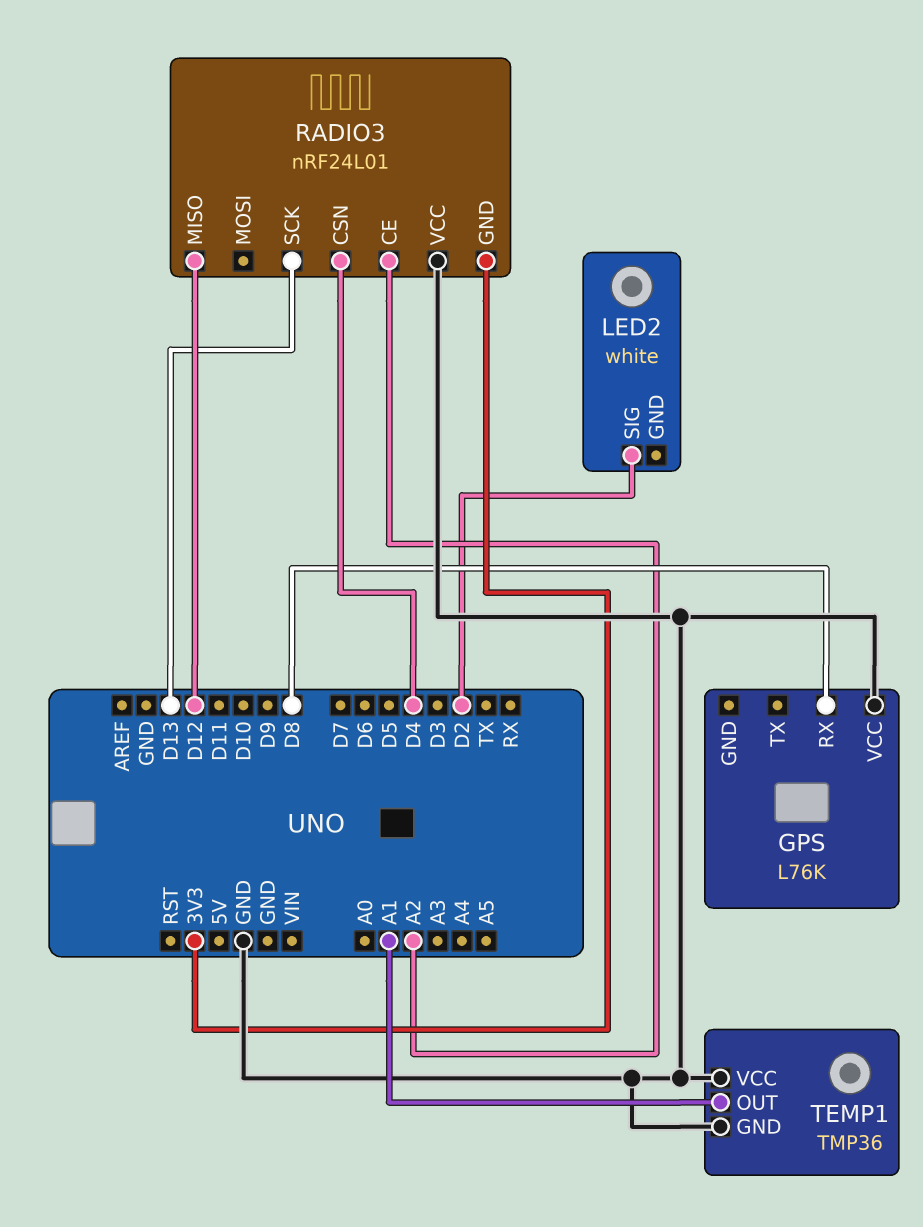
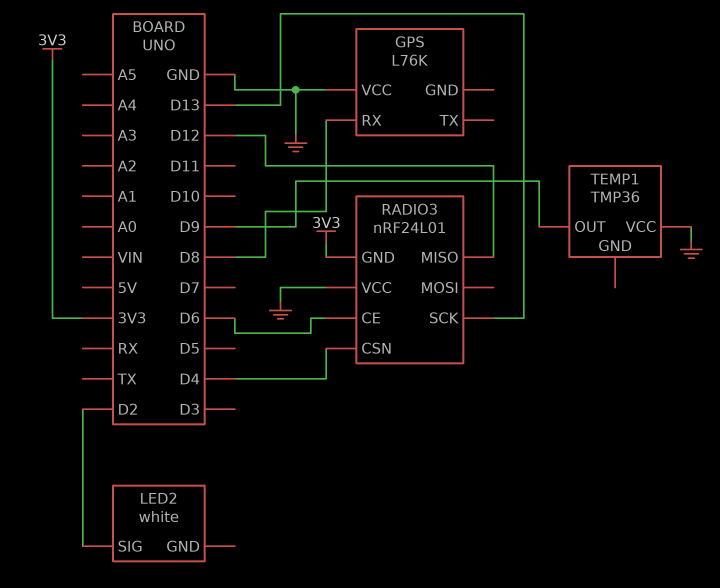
RADIO3 pin CE: A2 -> D6
TEMP1 pin GND: GND -> none
TEMP1 pin OUT: A1 -> D9

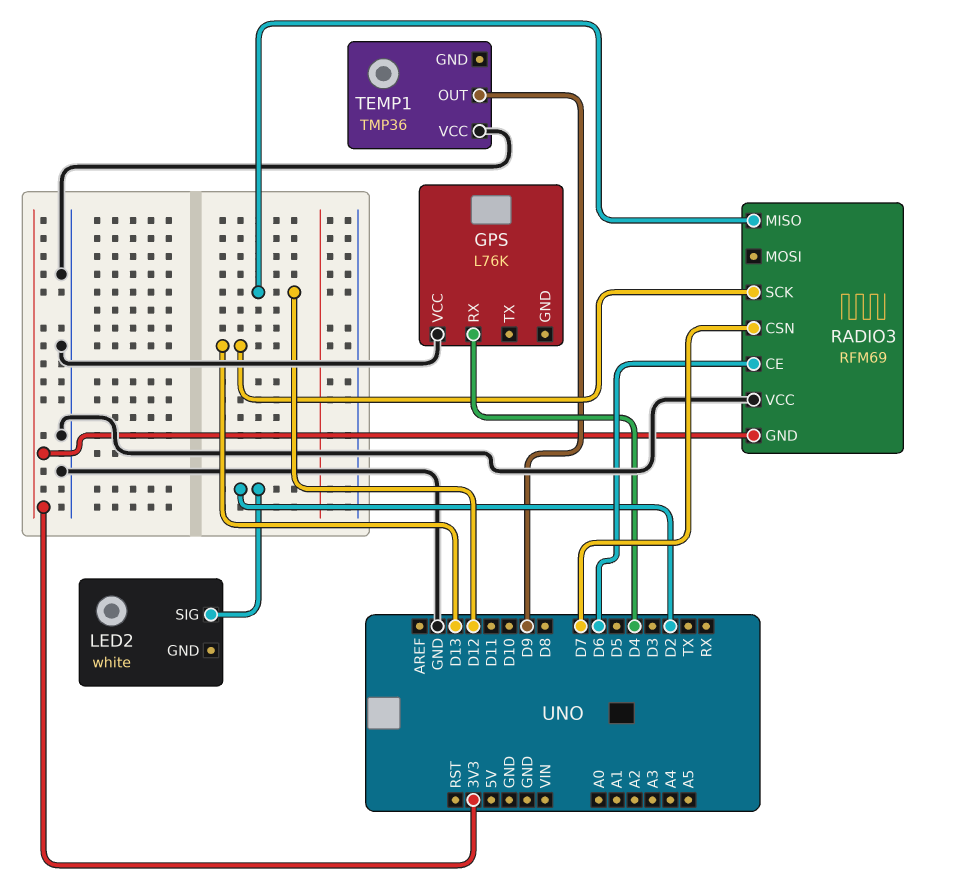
GPS pin RX: D8 -> D4
RADIO3: nRF24L01 -> RFM69
RADIO3 pin CSN: D4 -> D7

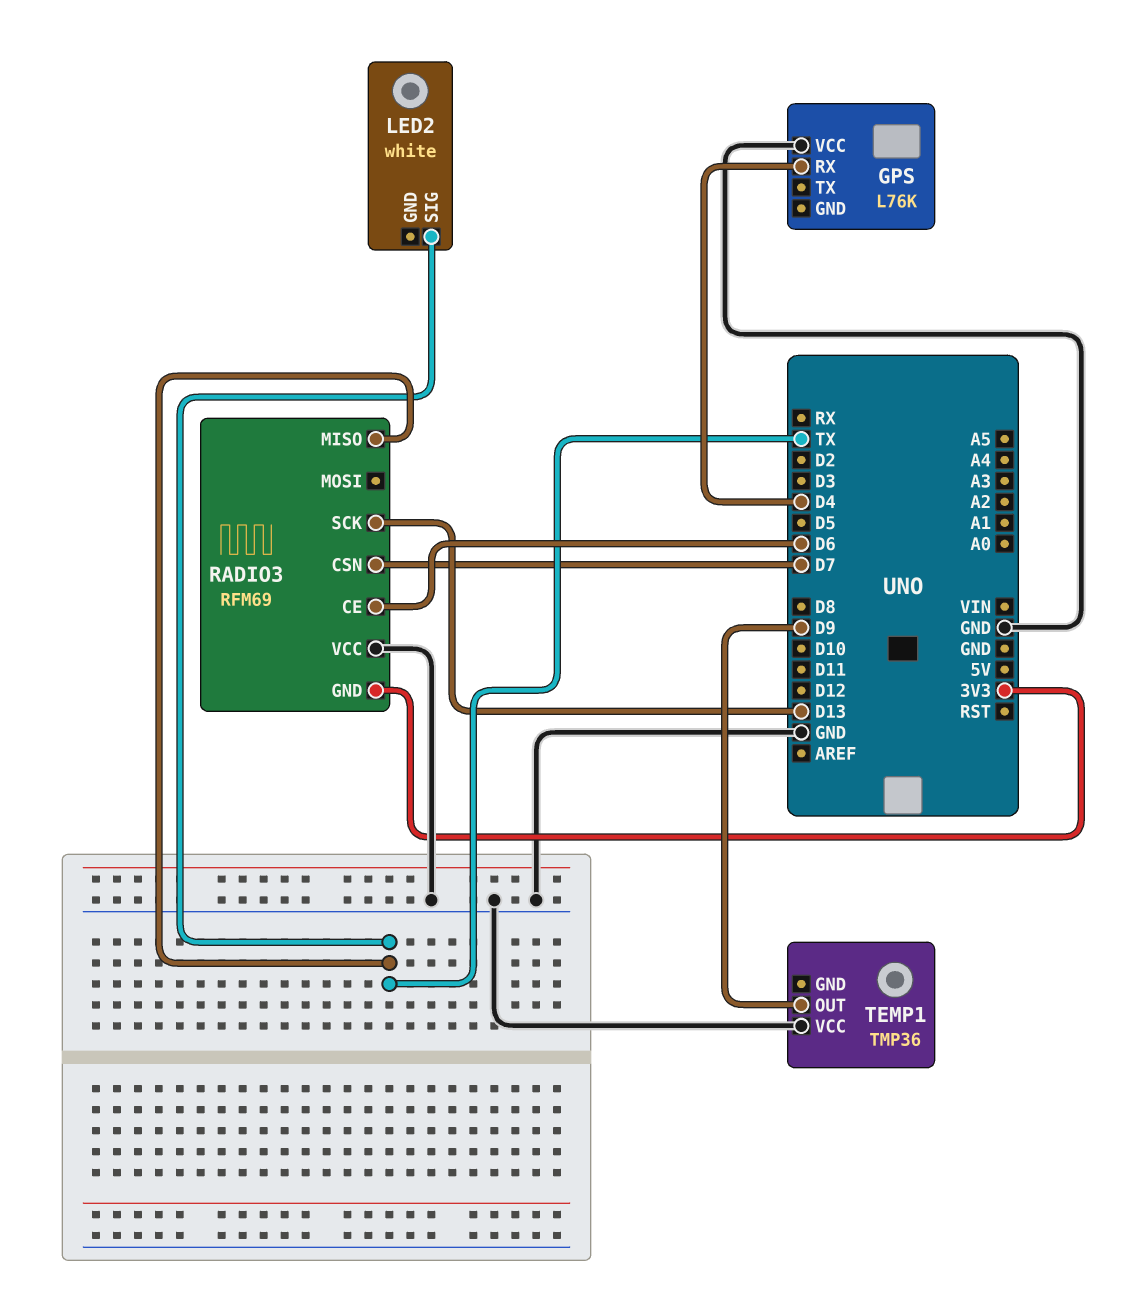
LED2 pin SIG: D2 -> TX
RADIO3 pin MISO: D12 -> TX

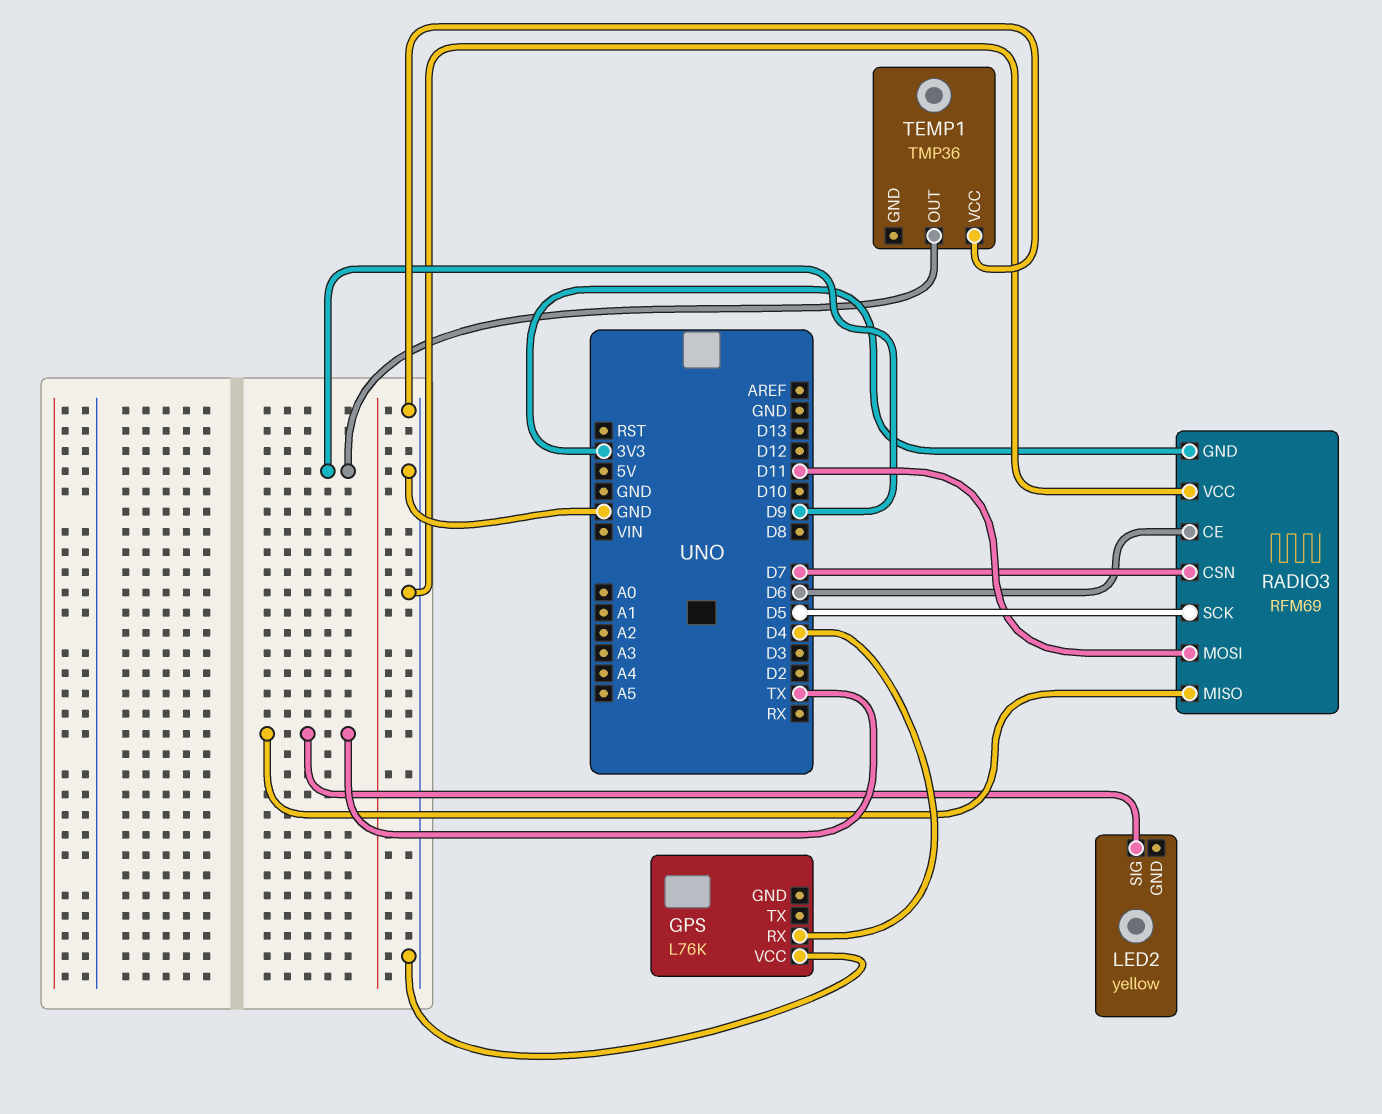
LED2: white -> yellow
RADIO3 pin MOSI: none -> D11
RADIO3 pin SCK: D13 -> D5

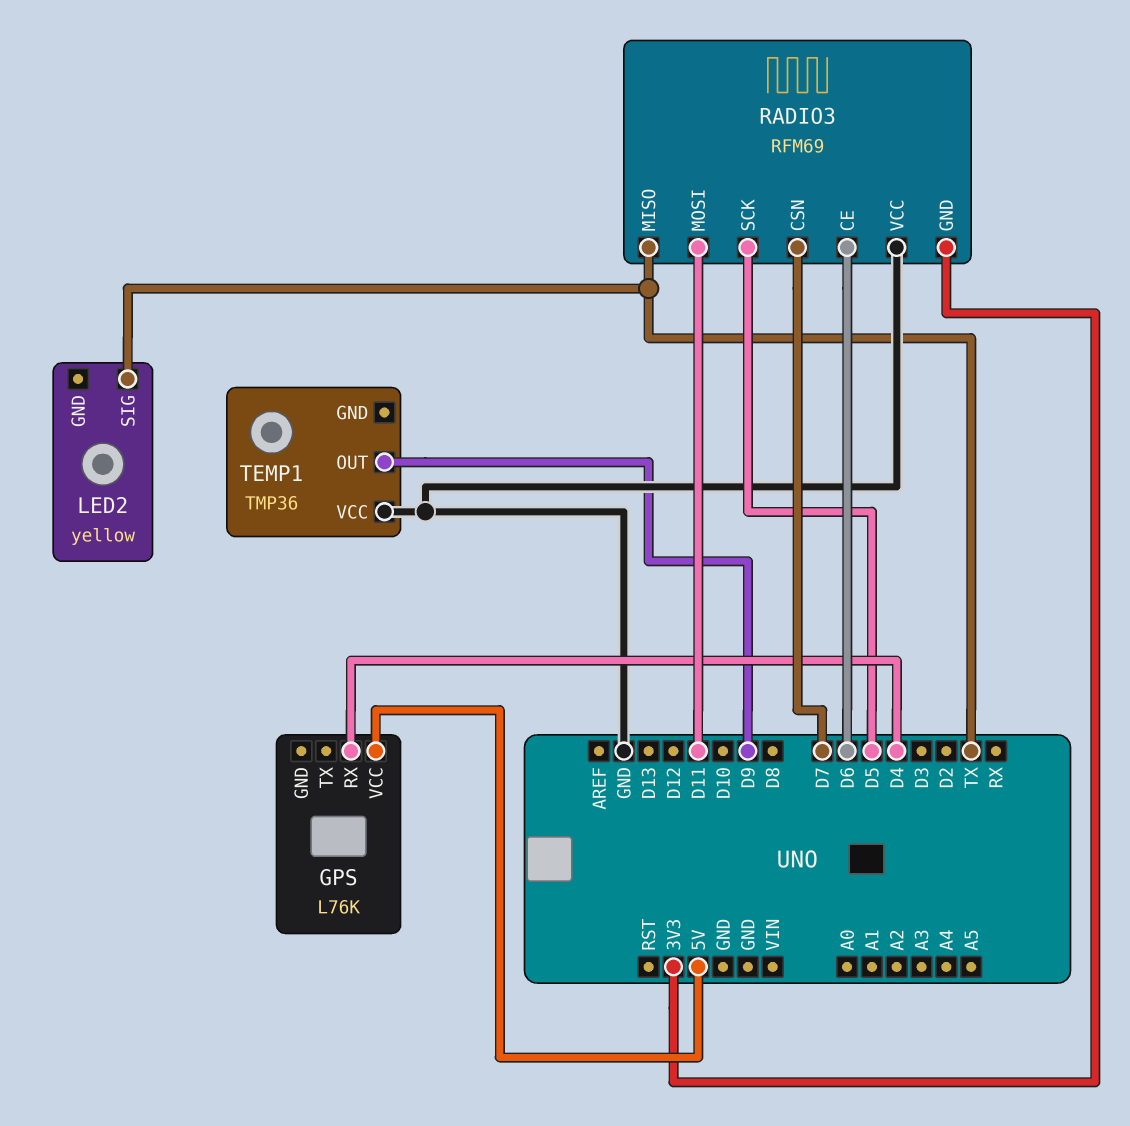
GPS pin VCC: GND -> 5V

